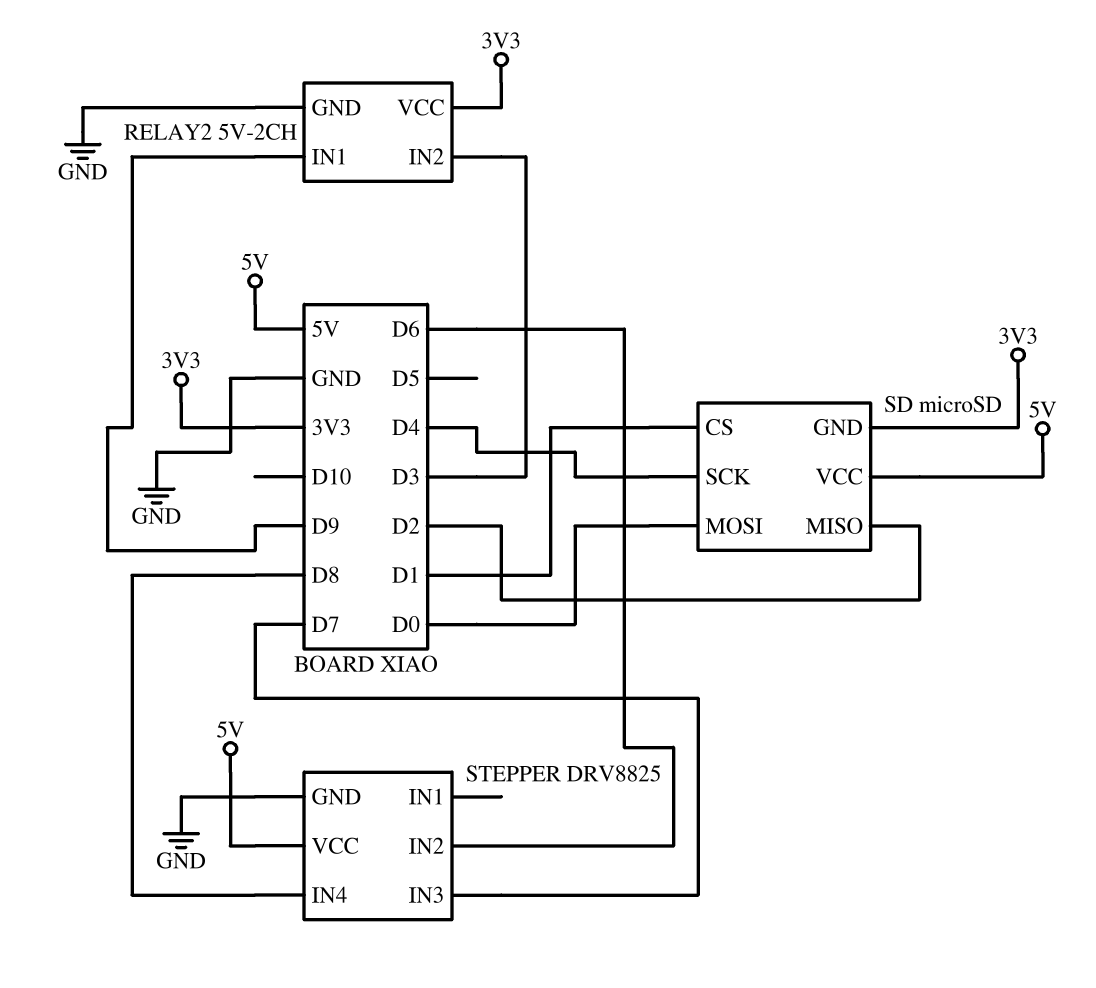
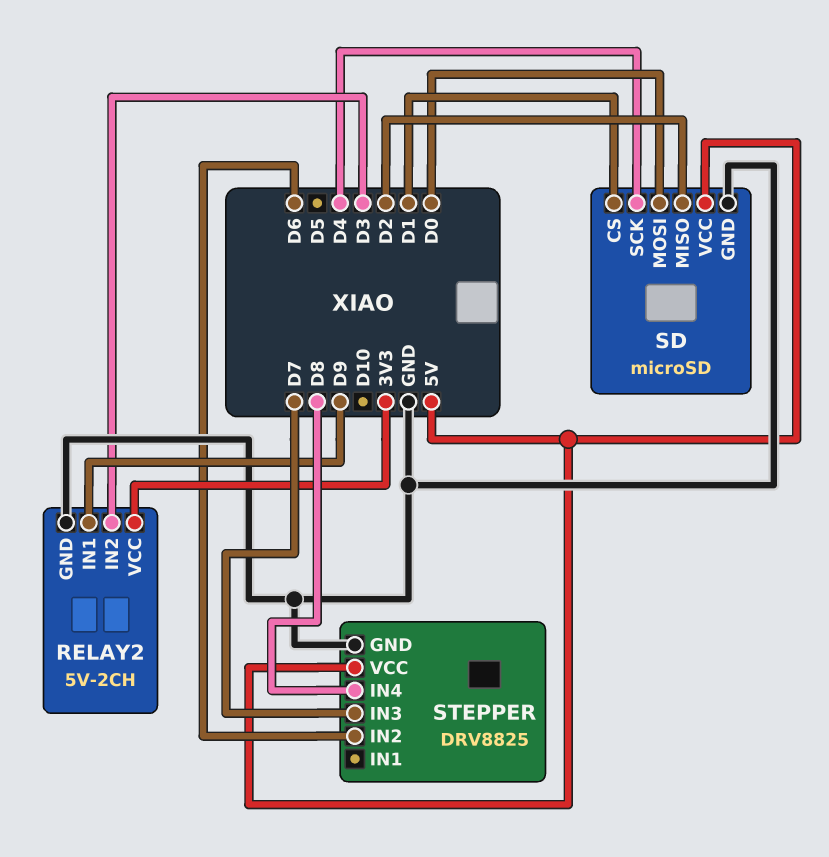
SD pin GND: 3V3 -> GND

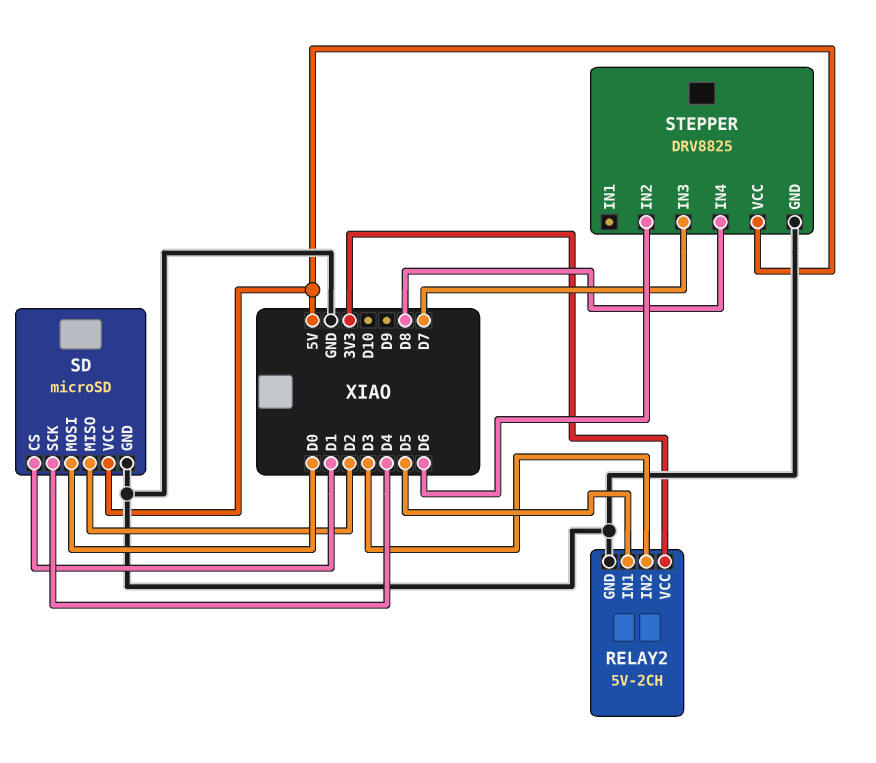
RELAY2 pin IN1: D9 -> D5

